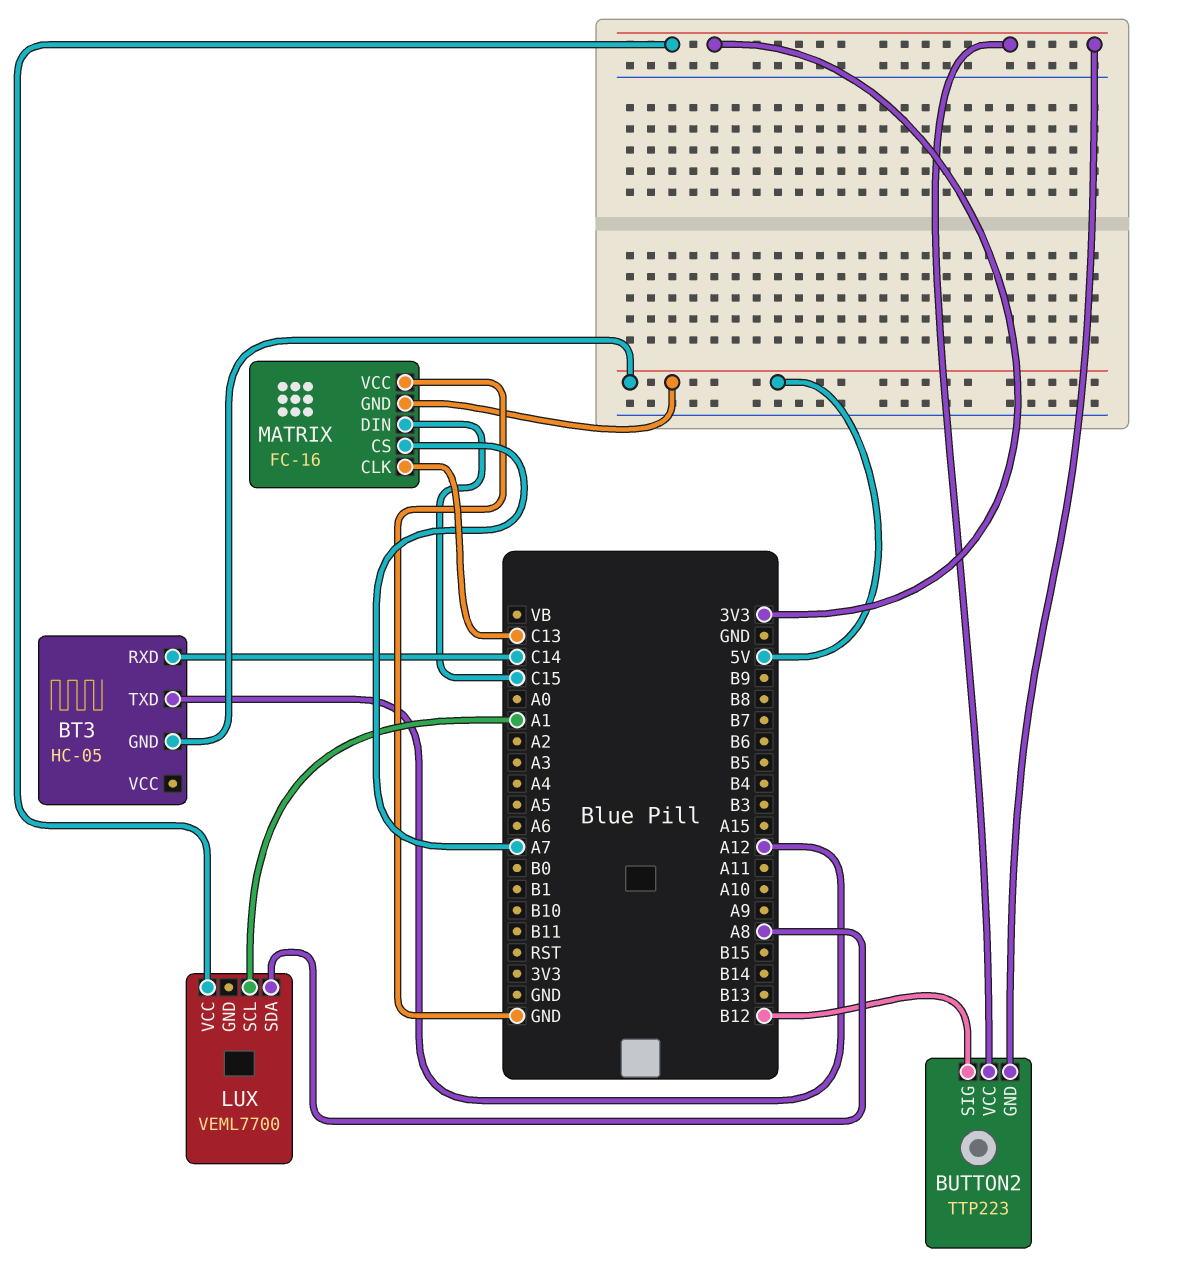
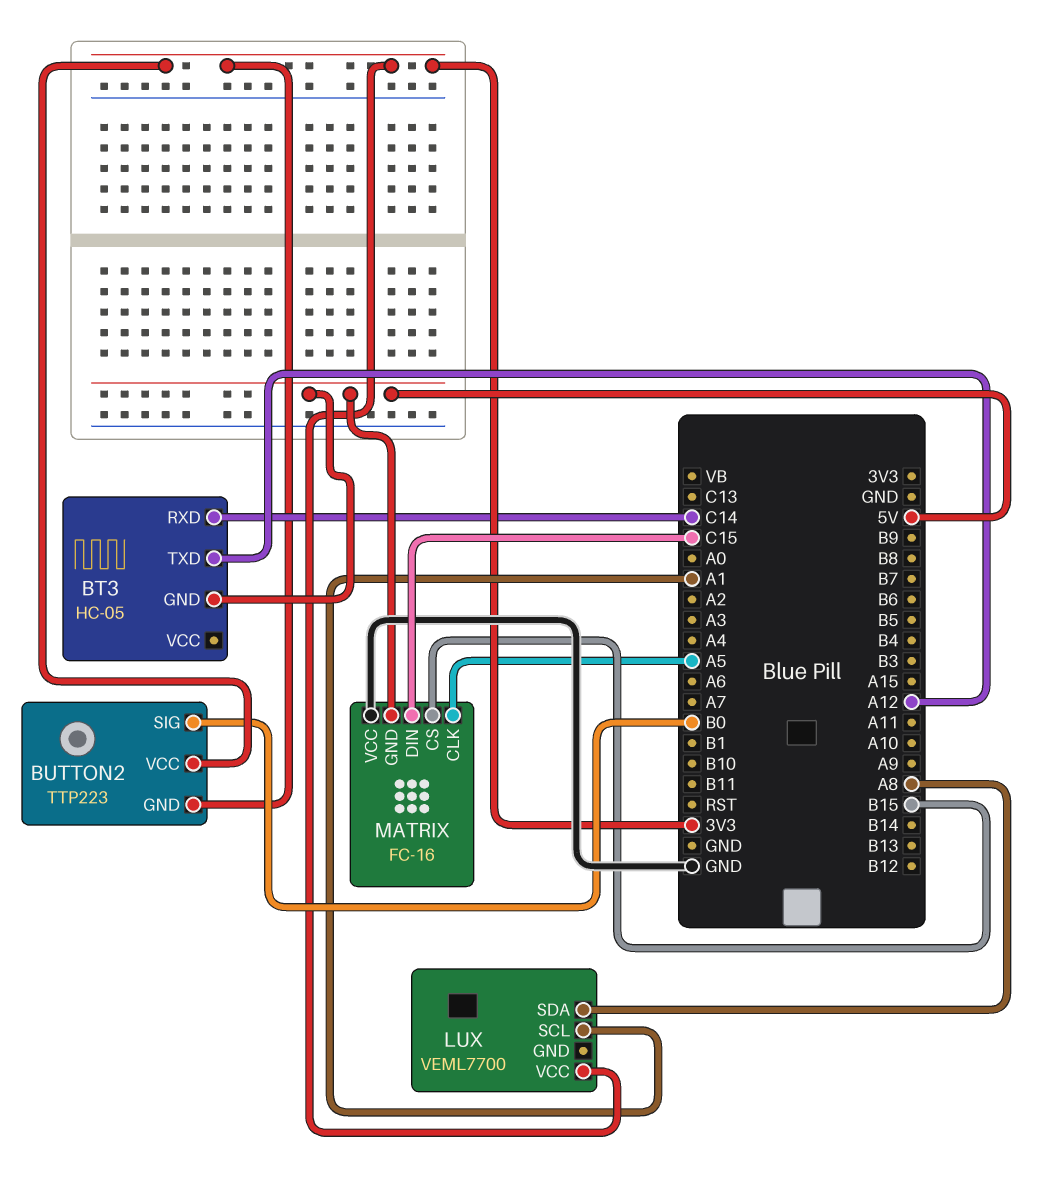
BUTTON2 pin SIG: B12 -> B0
MATRIX pin CLK: C13 -> A5
MATRIX pin CS: A7 -> B15

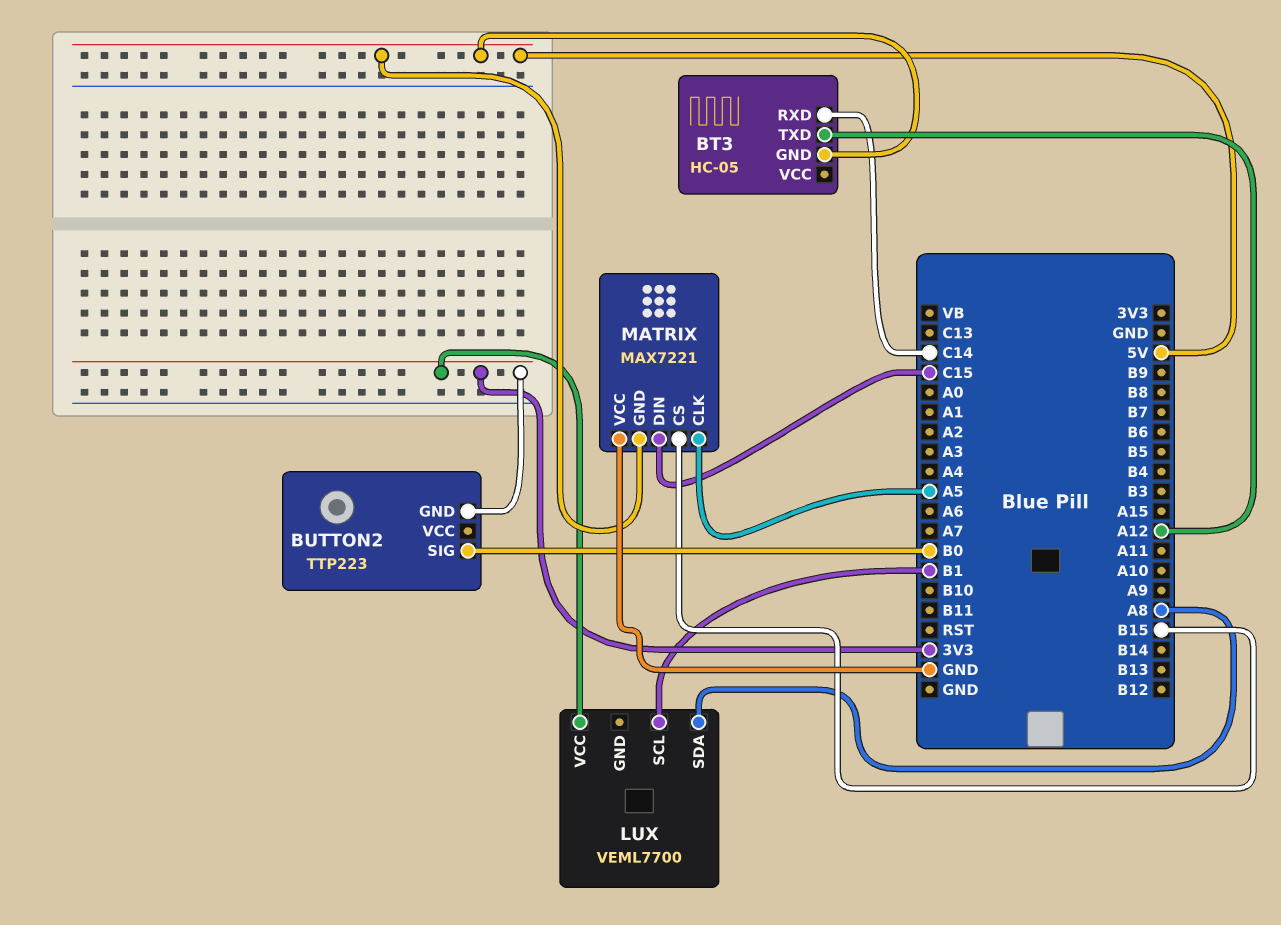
BUTTON2 pin VCC: 3V3 -> none
LUX pin SCL: A1 -> B1
MATRIX: FC-16 -> MAX7221

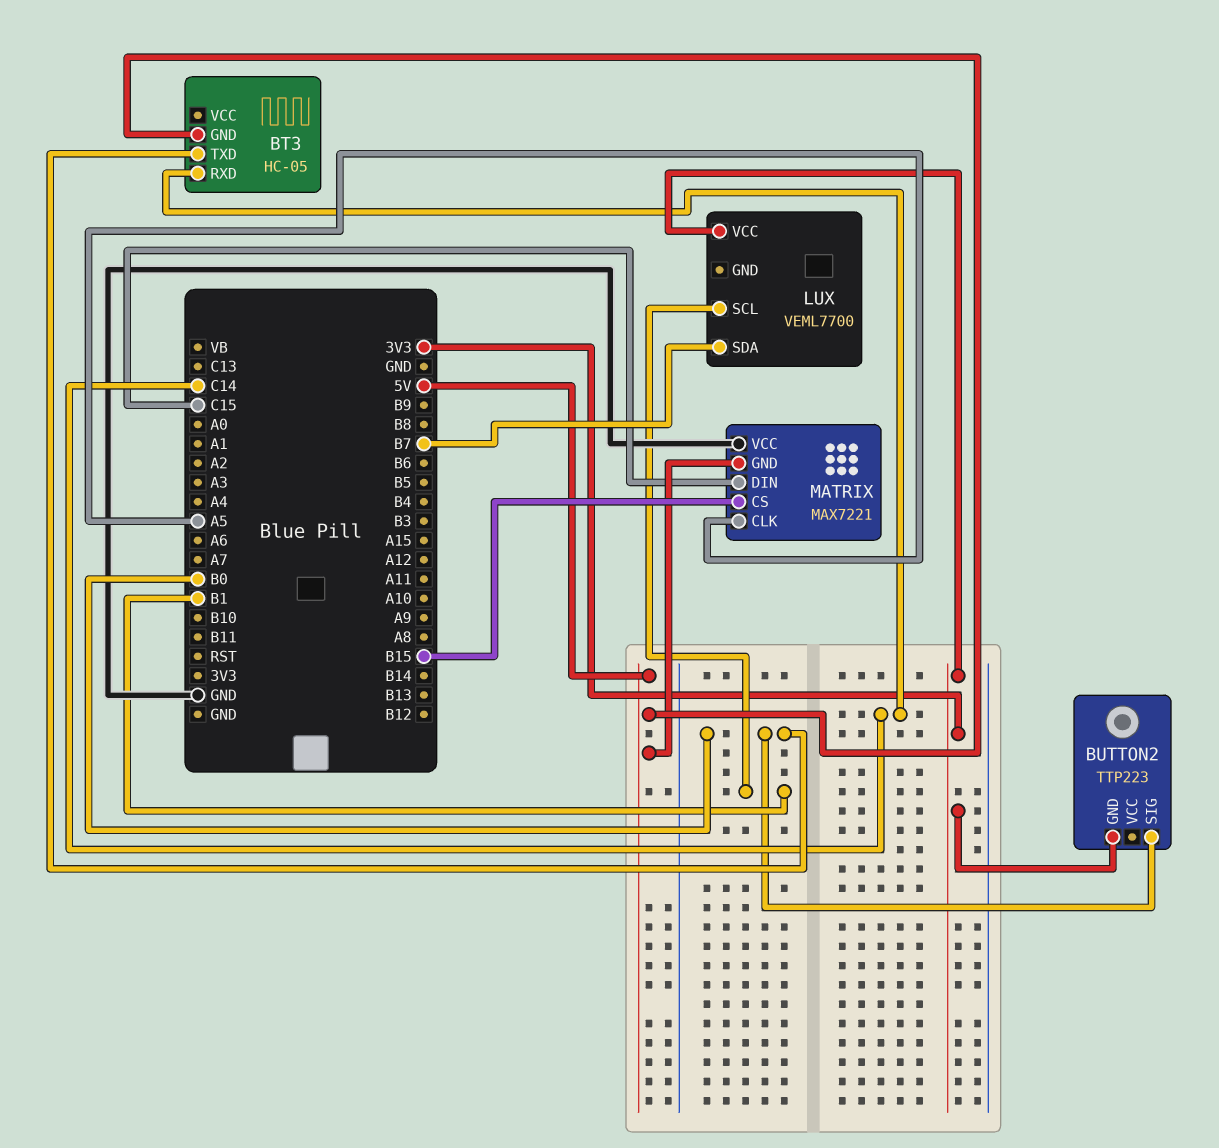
BT3 pin TXD: A12 -> B0
LUX pin SDA: A8 -> B7

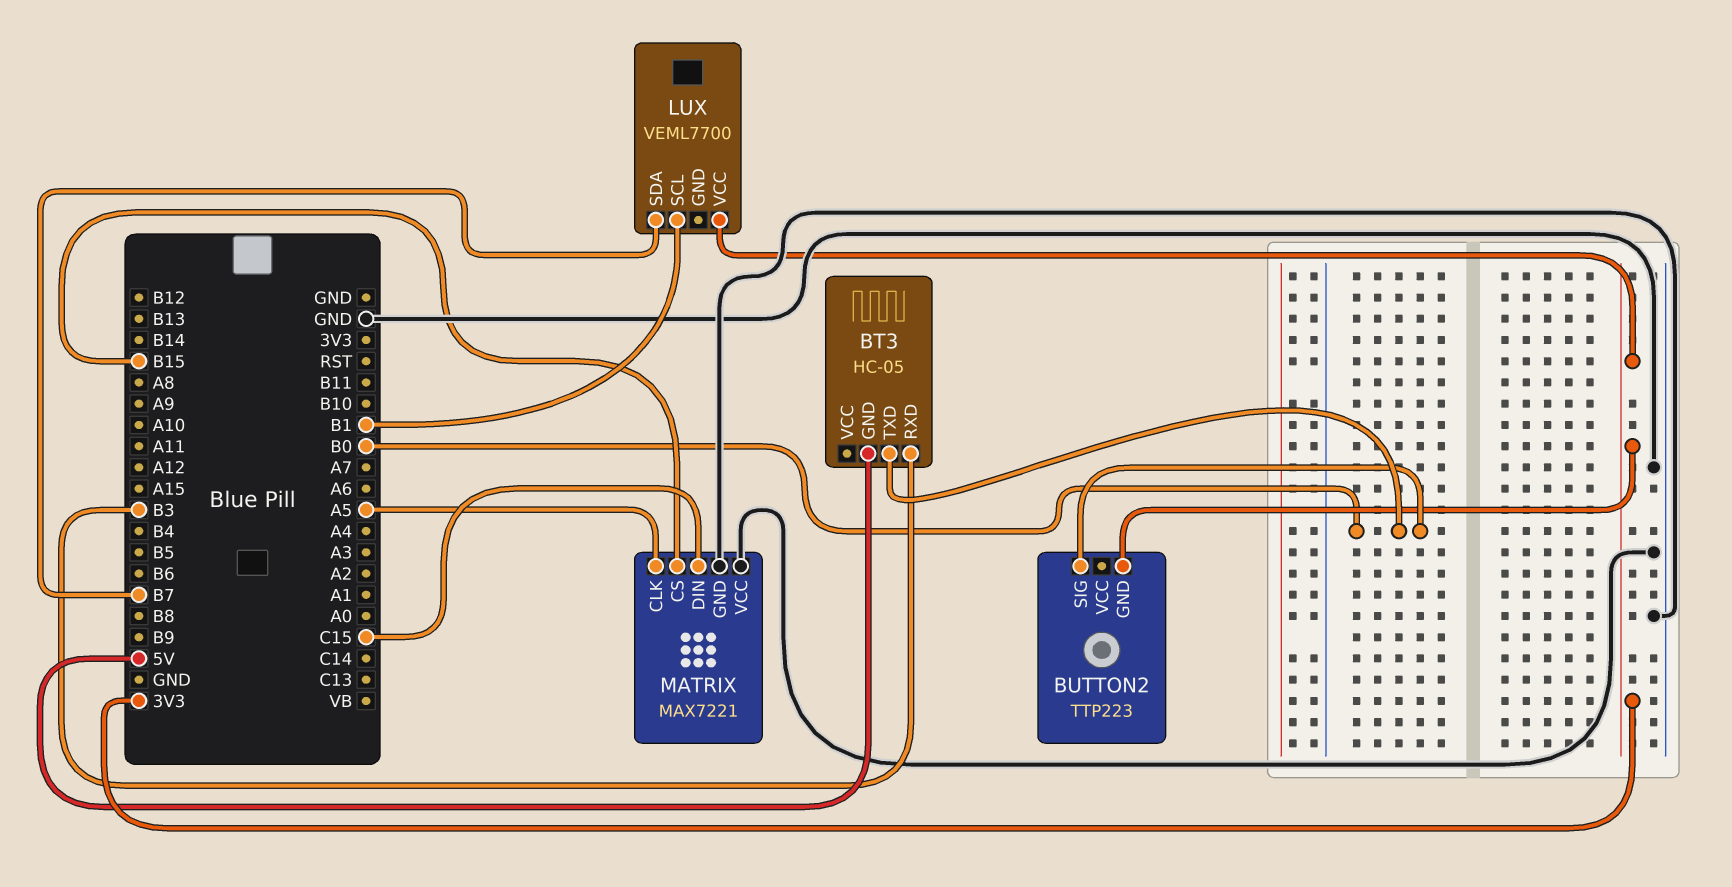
BT3 pin RXD: C14 -> B3
MATRIX pin GND: 5V -> GND

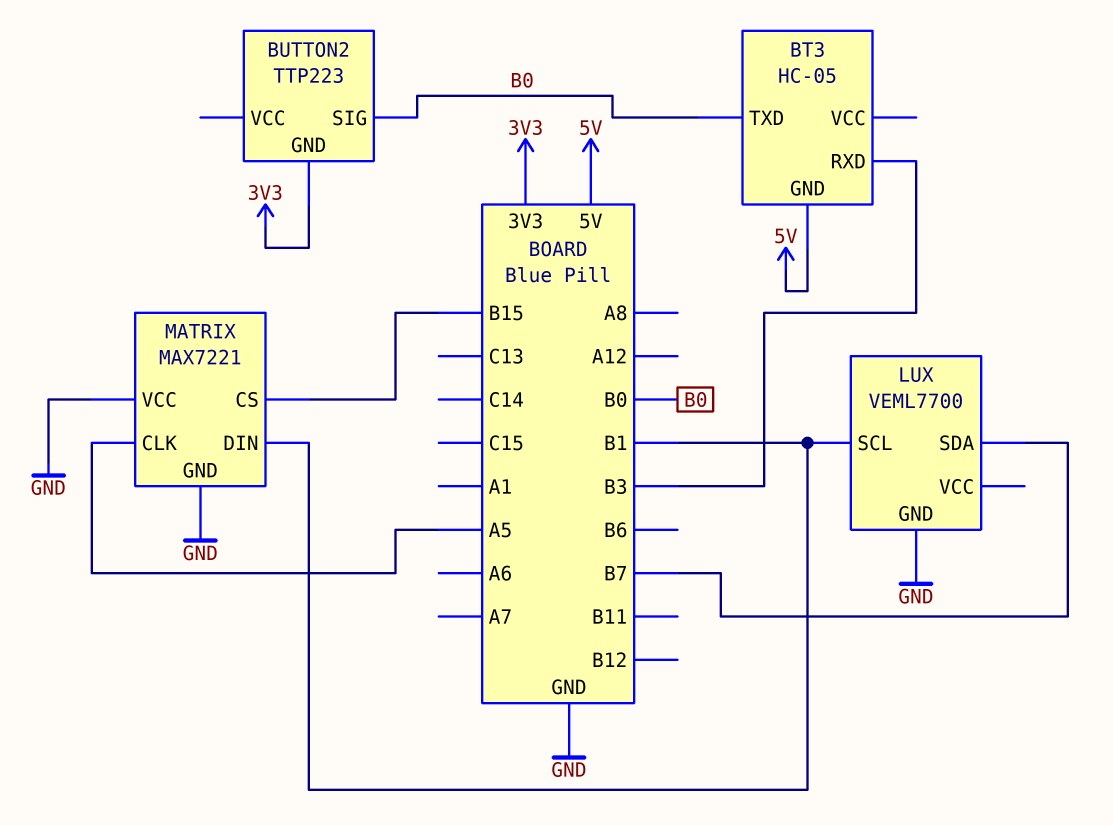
LUX pin GND: none -> GND
LUX pin VCC: 3V3 -> none
MATRIX pin DIN: C15 -> B1

